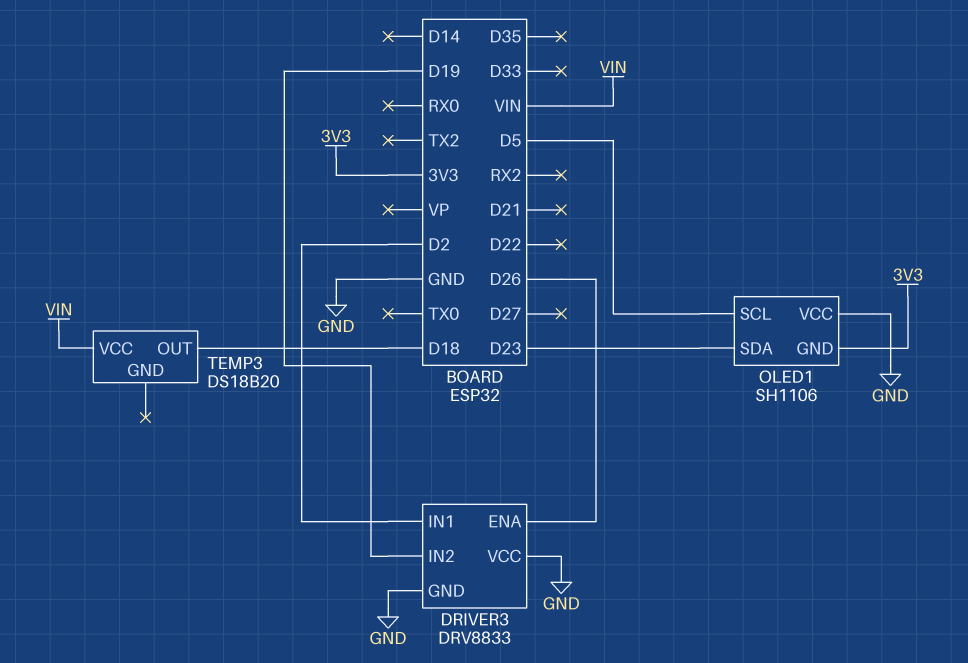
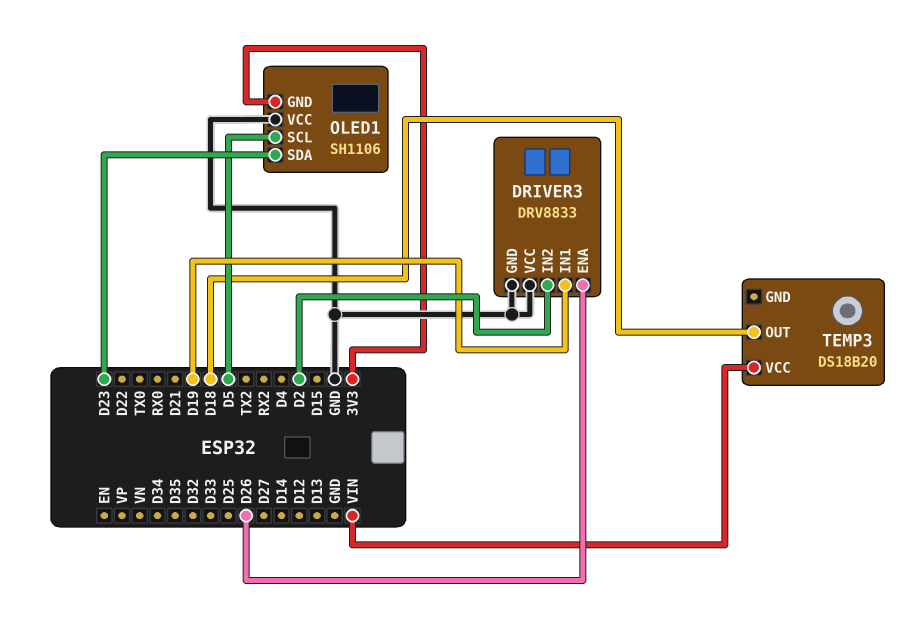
DRIVER3 pin IN1: D2 -> D19
DRIVER3 pin IN2: D19 -> D2

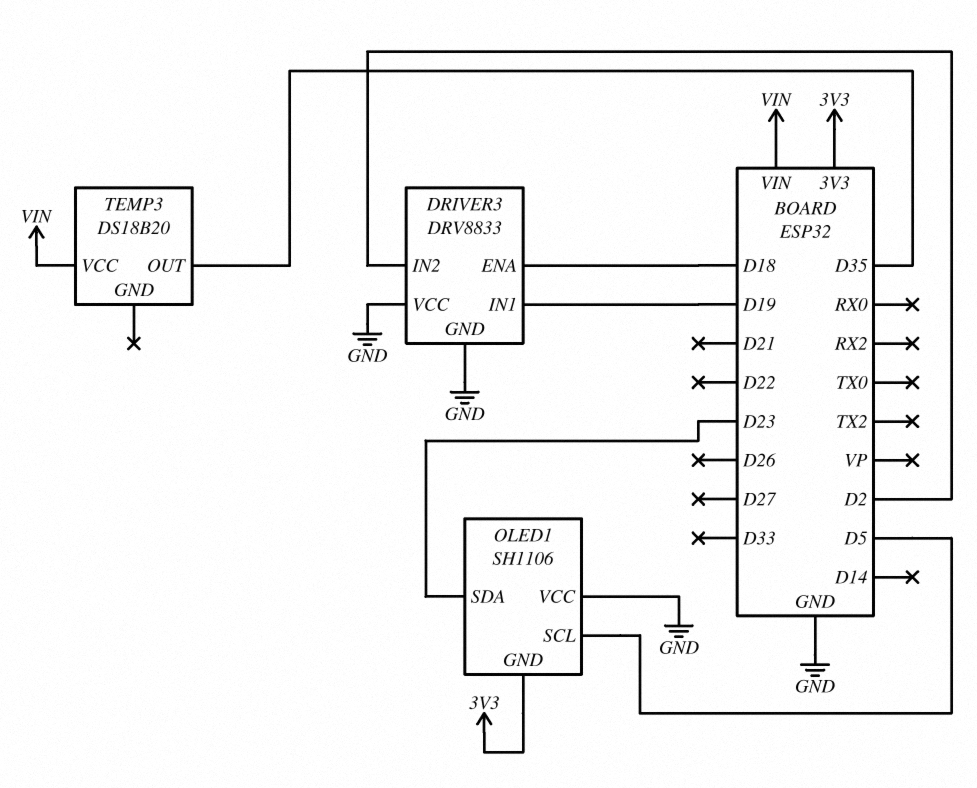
DRIVER3 pin ENA: D26 -> D18
TEMP3 pin OUT: D18 -> D35

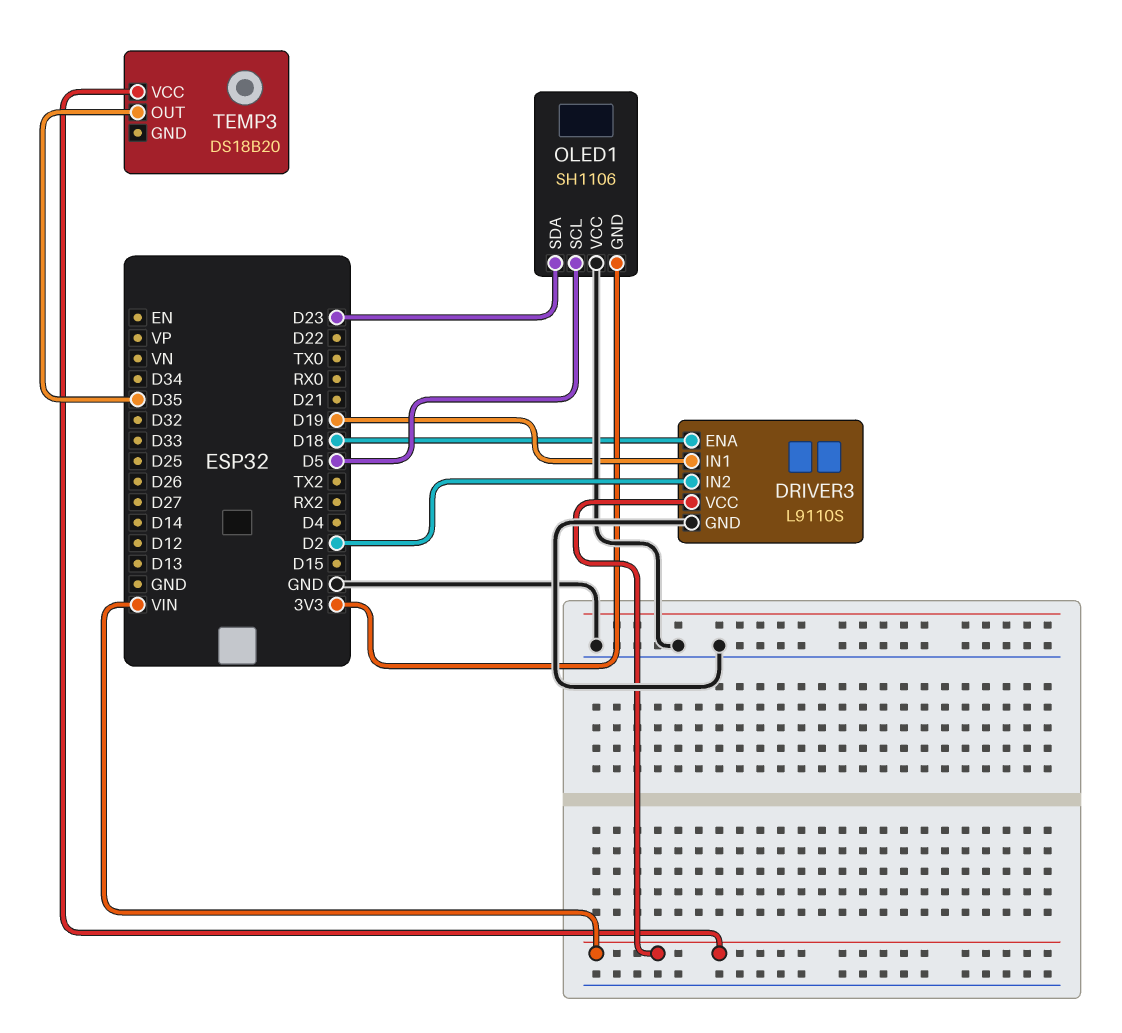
DRIVER3: DRV8833 -> L9110S
DRIVER3 pin VCC: GND -> VIN

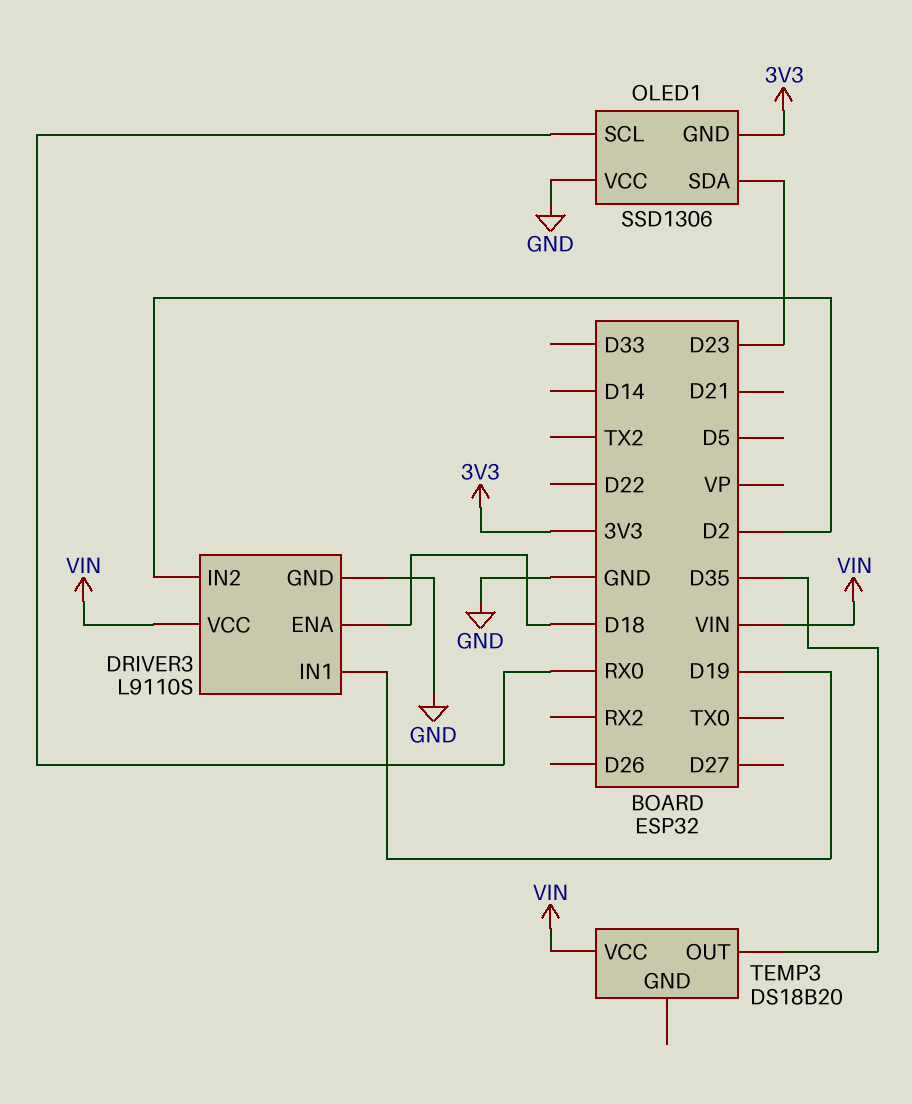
OLED1: SH1106 -> SSD1306
OLED1 pin SCL: D5 -> RX0

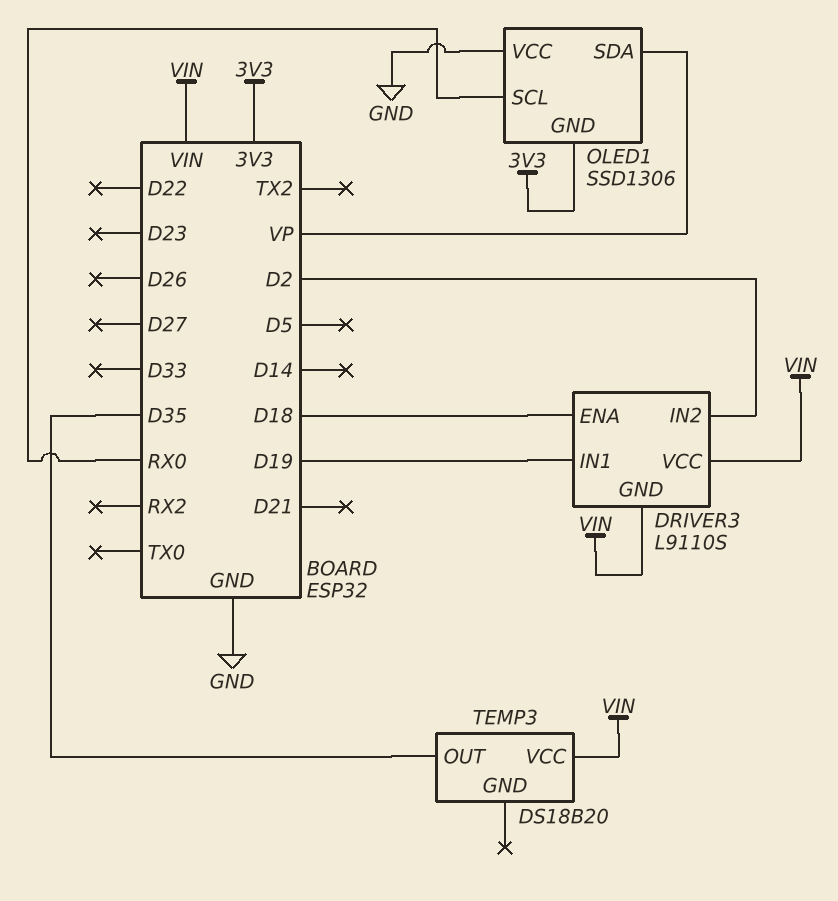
DRIVER3 pin GND: GND -> VIN
OLED1 pin SDA: D23 -> VP

